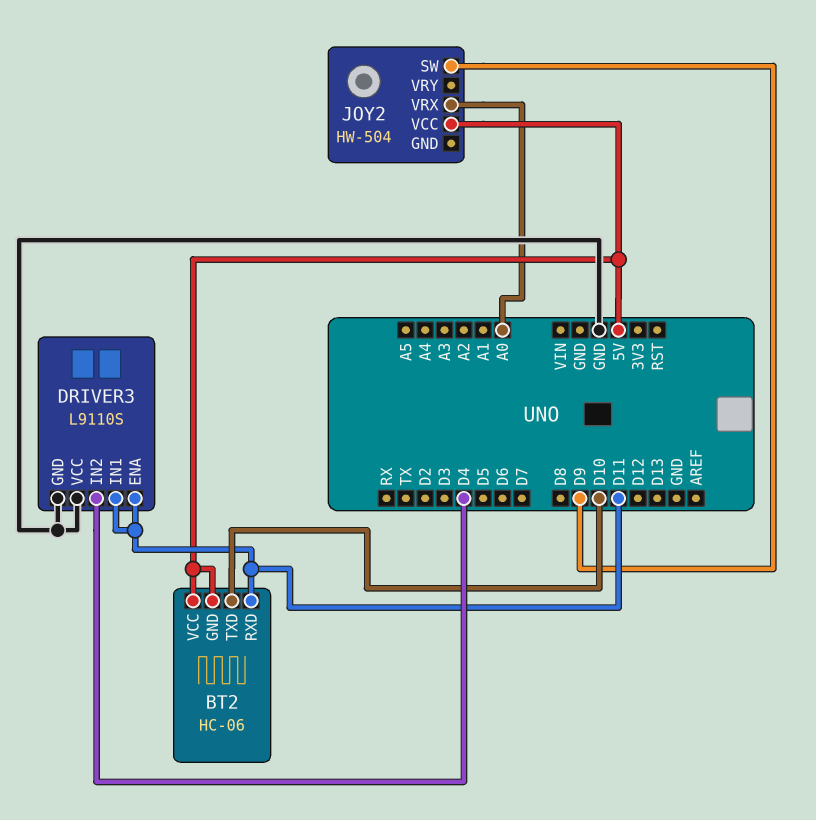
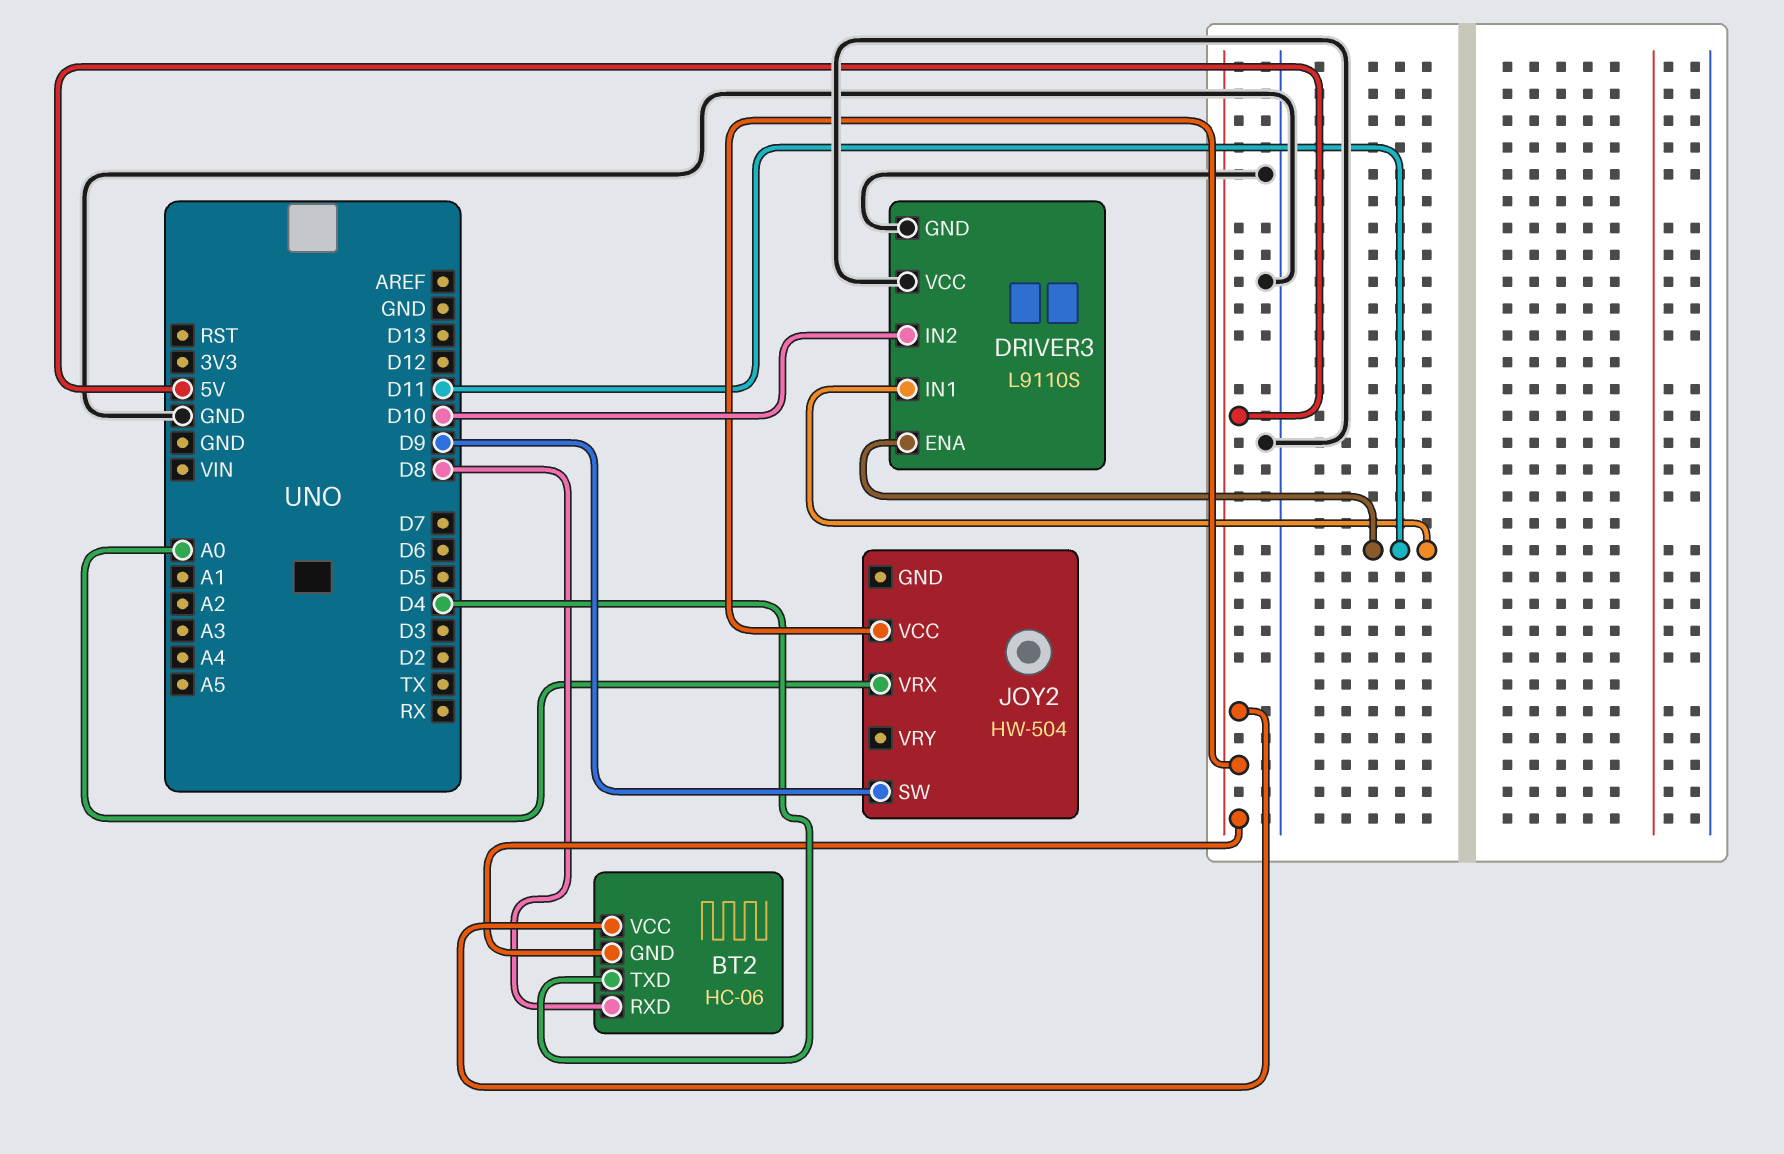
BT2 pin RXD: D11 -> D8
BT2 pin TXD: D10 -> D4
DRIVER3 pin IN2: D4 -> D10

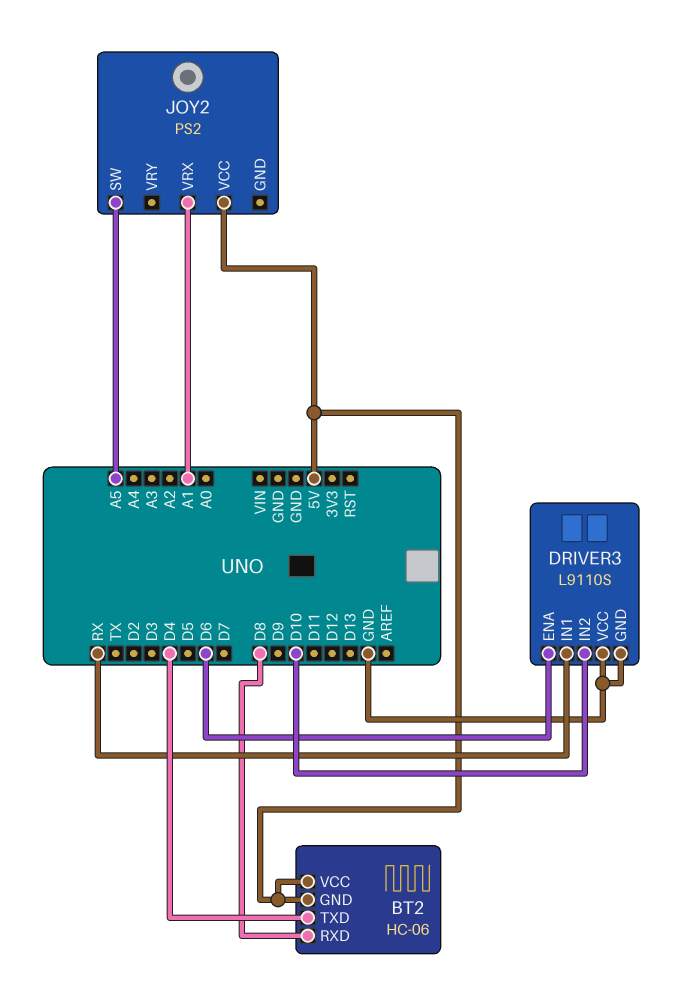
DRIVER3 pin ENA: D11 -> D6
DRIVER3 pin IN1: D11 -> RX
JOY2: HW-504 -> PS2
JOY2 pin SW: D9 -> A5
JOY2 pin VRX: A0 -> A1

